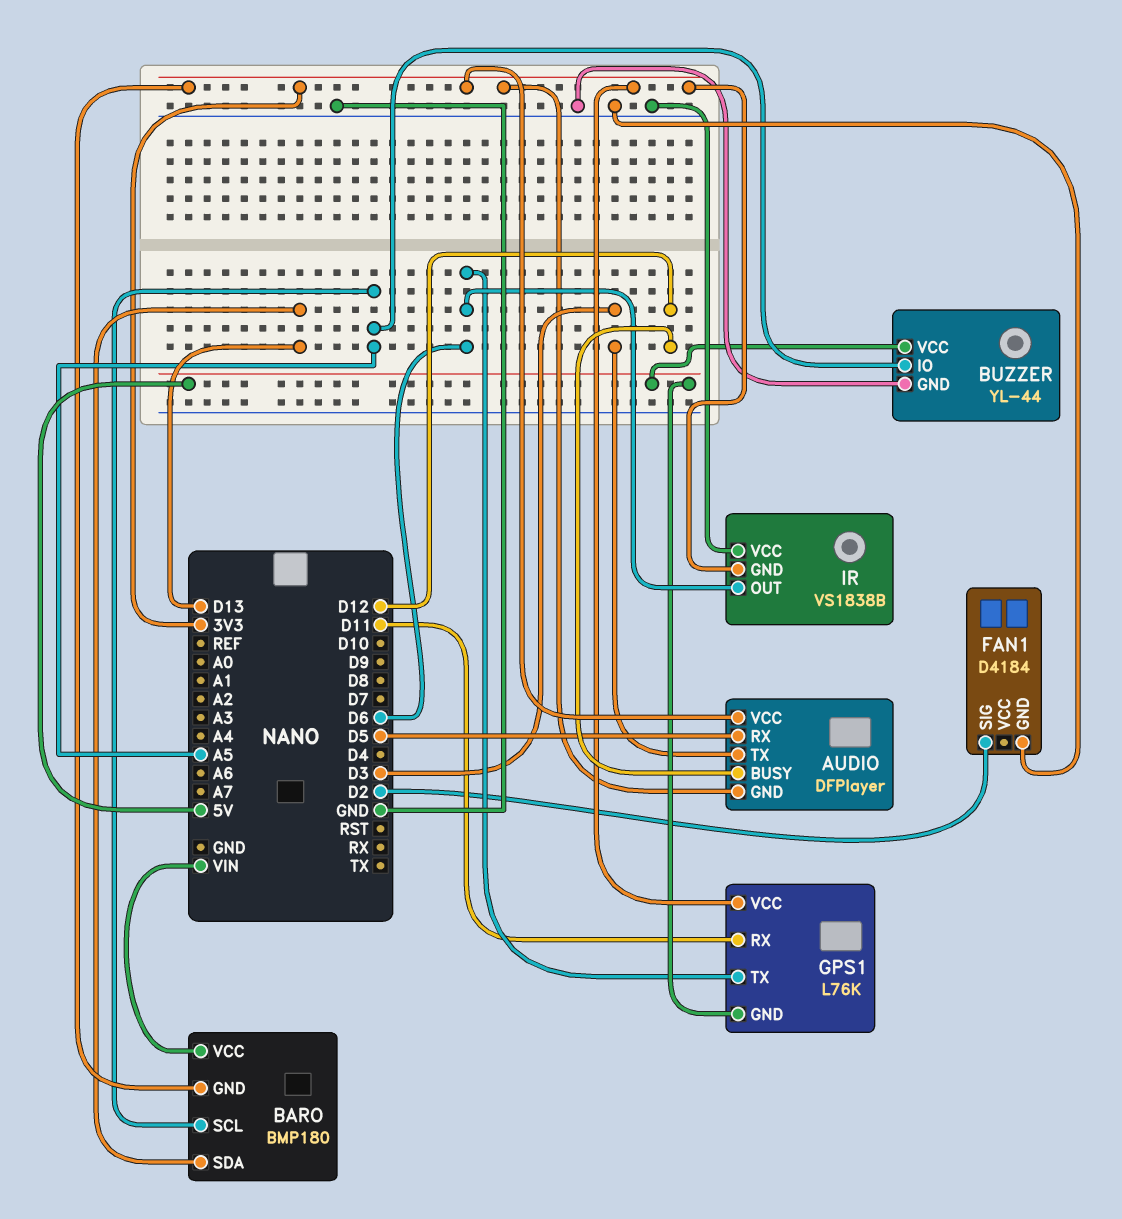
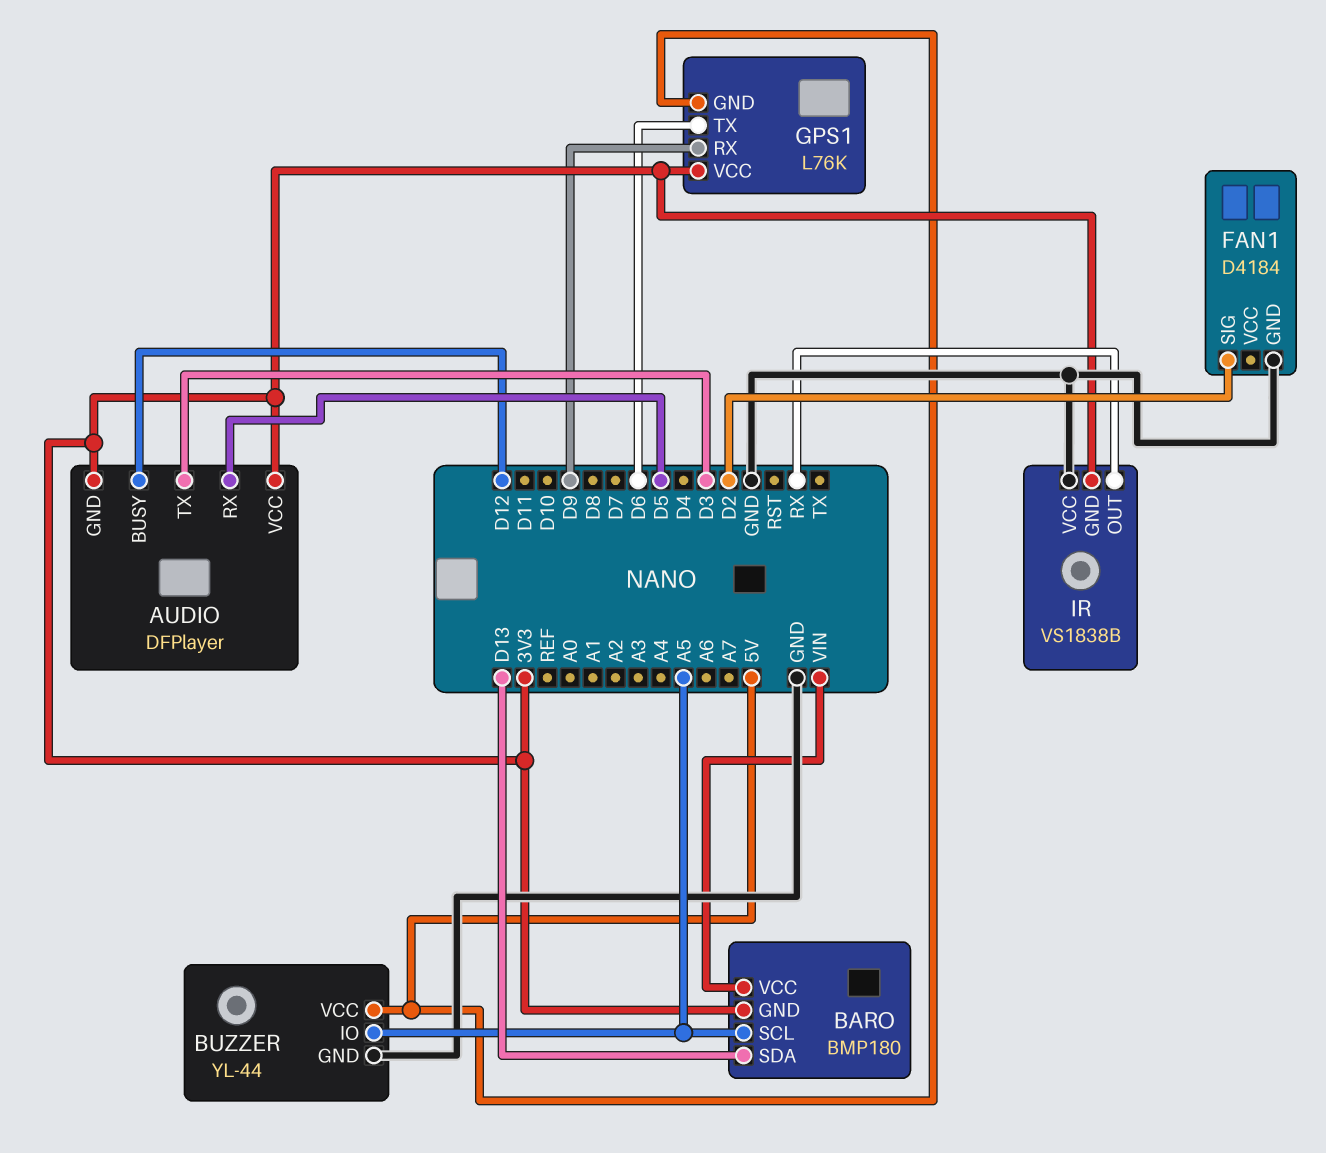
GPS1 pin RX: D11 -> D9
IR pin OUT: D6 -> RX

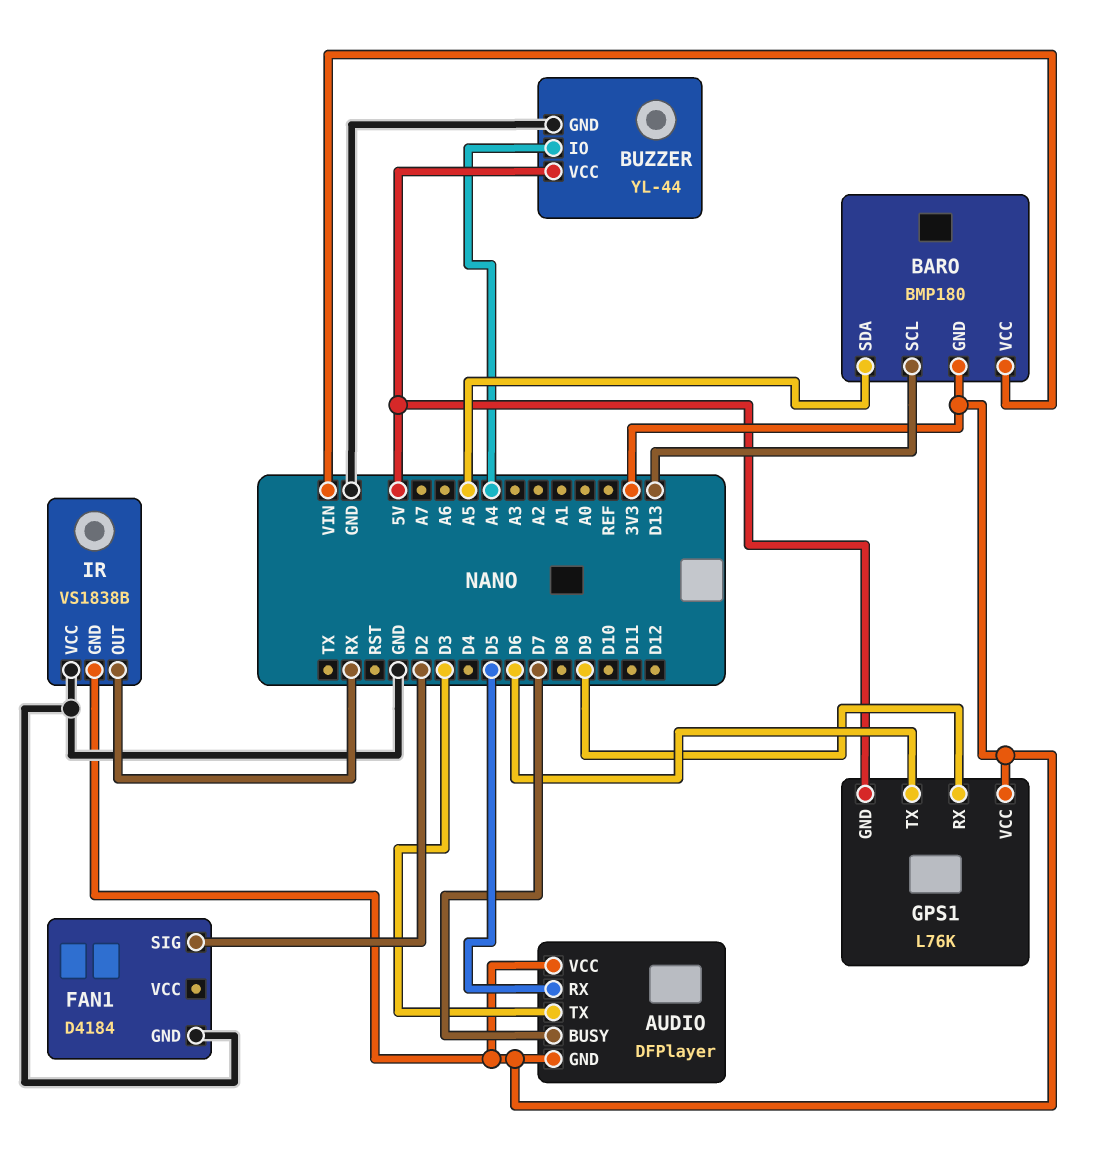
AUDIO pin BUSY: D12 -> D7
BARO pin SCL: A5 -> D13
BARO pin SDA: D13 -> A5
BUZZER pin IO: A5 -> A4

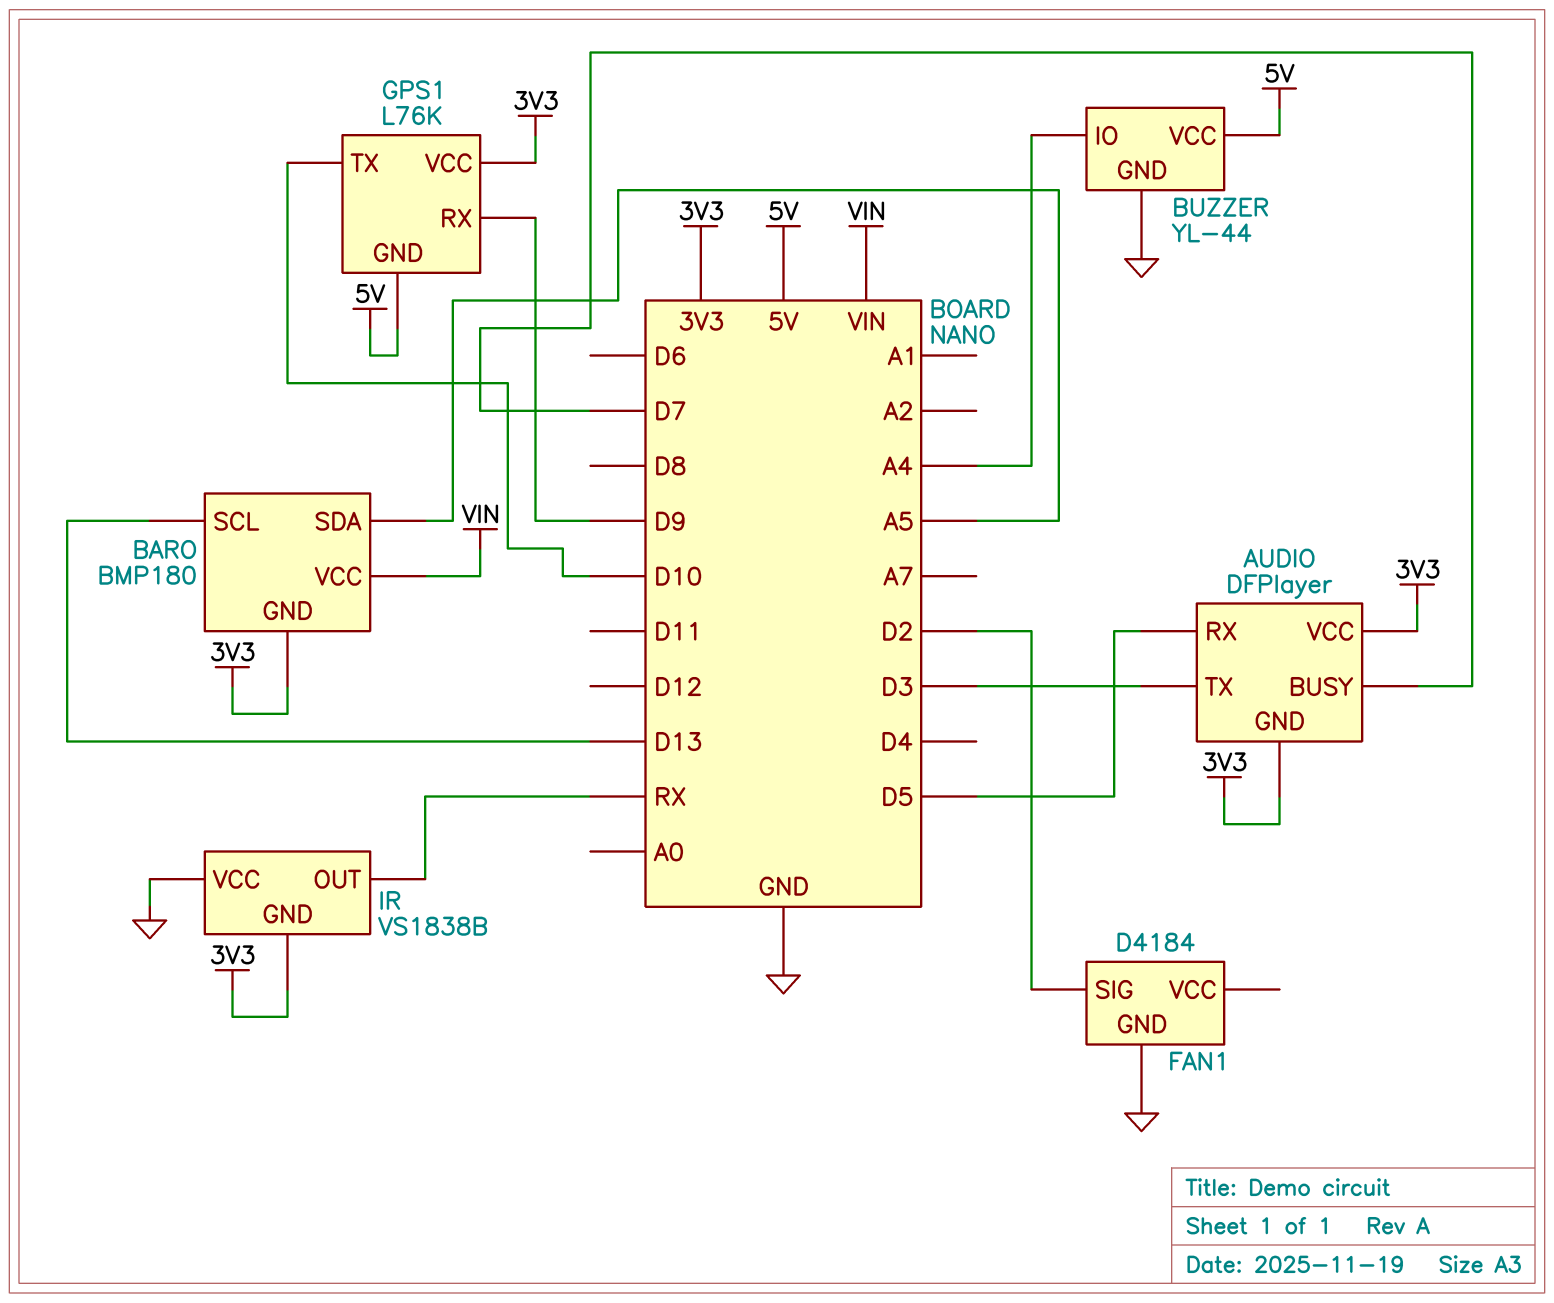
GPS1 pin TX: D6 -> D10

